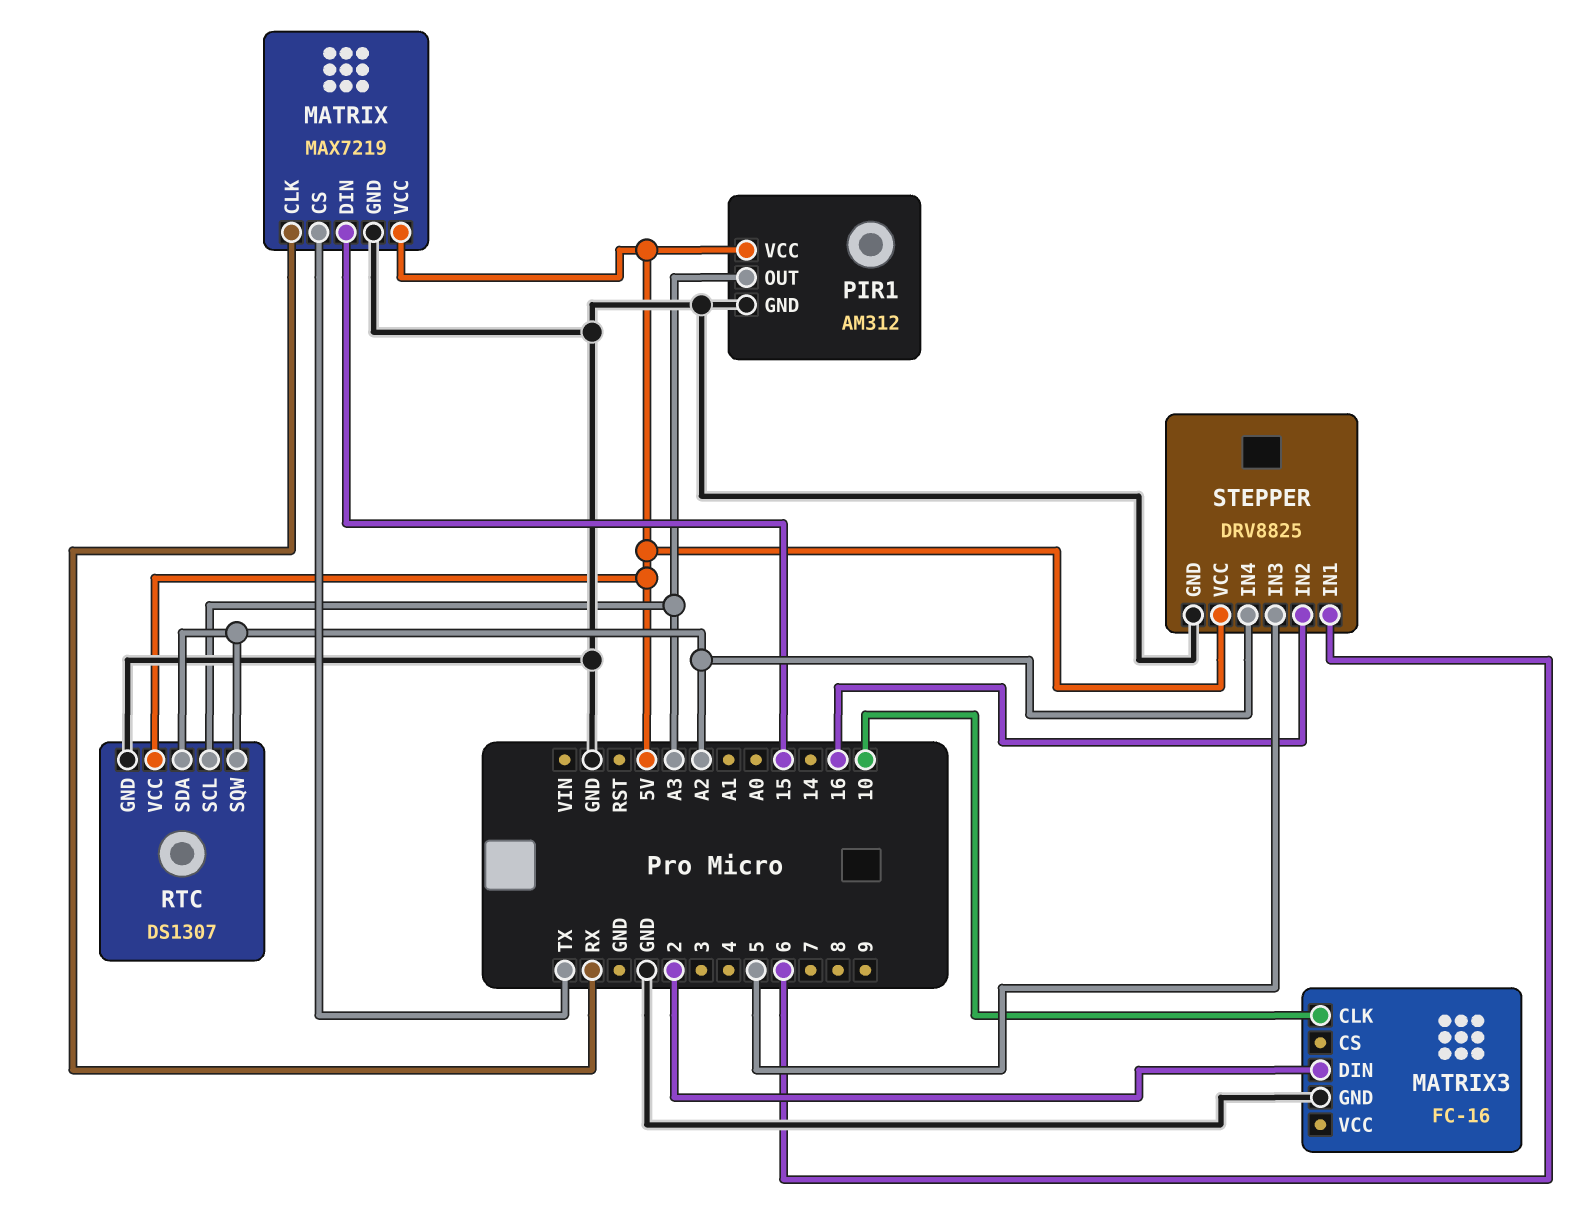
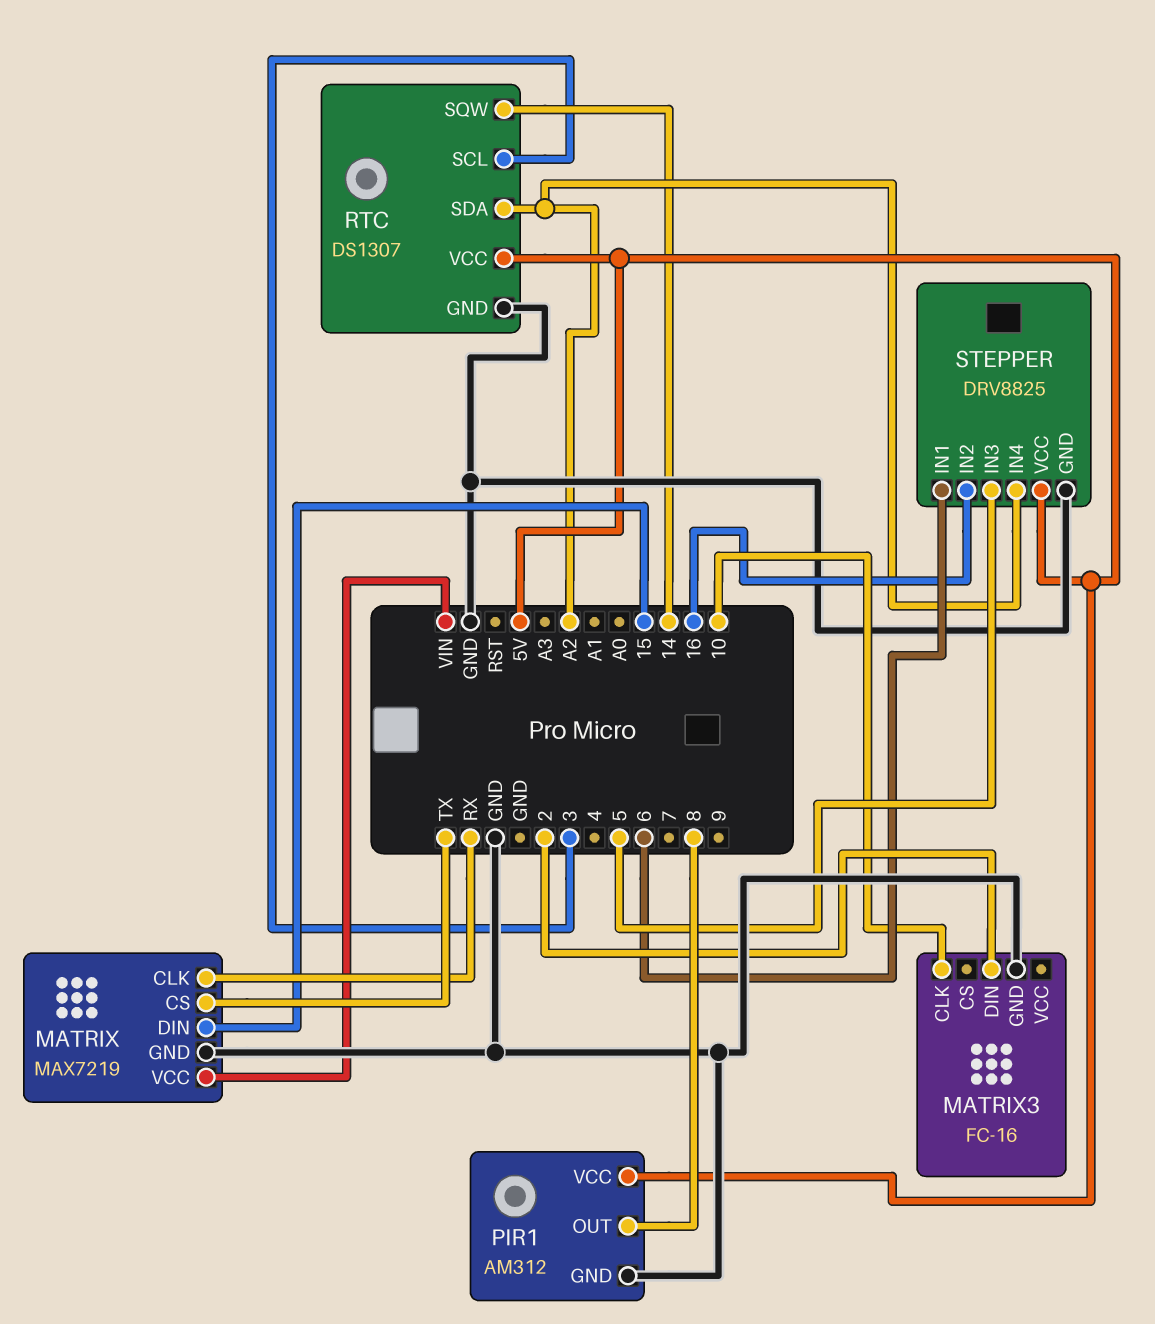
MATRIX pin VCC: 5V -> VIN
PIR1 pin OUT: A3 -> 8
RTC pin SCL: A3 -> 3
RTC pin SQW: A2 -> 14

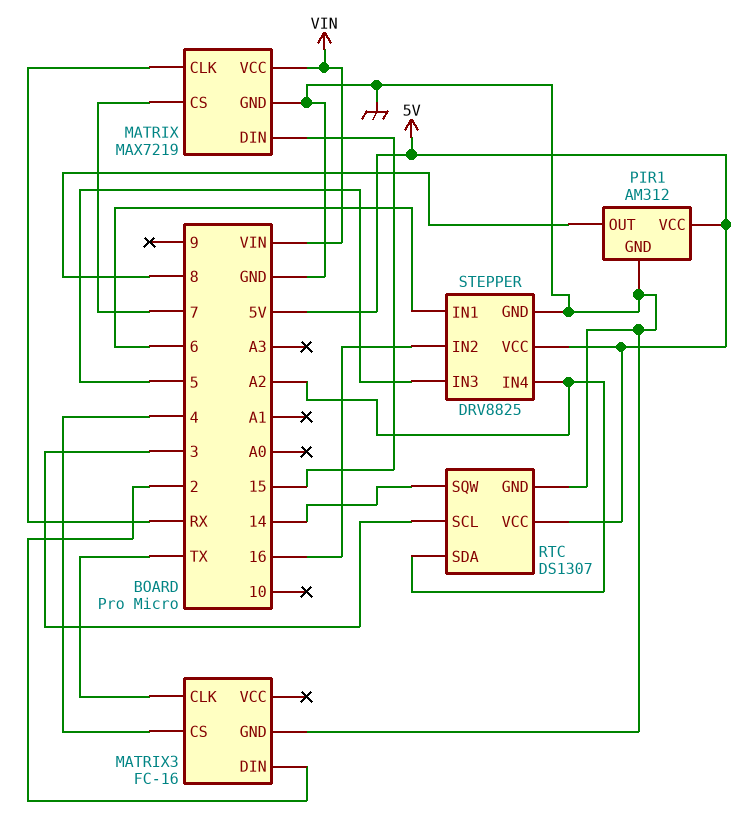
MATRIX pin CS: TX -> 7
MATRIX3 pin CLK: 10 -> TX
MATRIX3 pin CS: none -> 4

